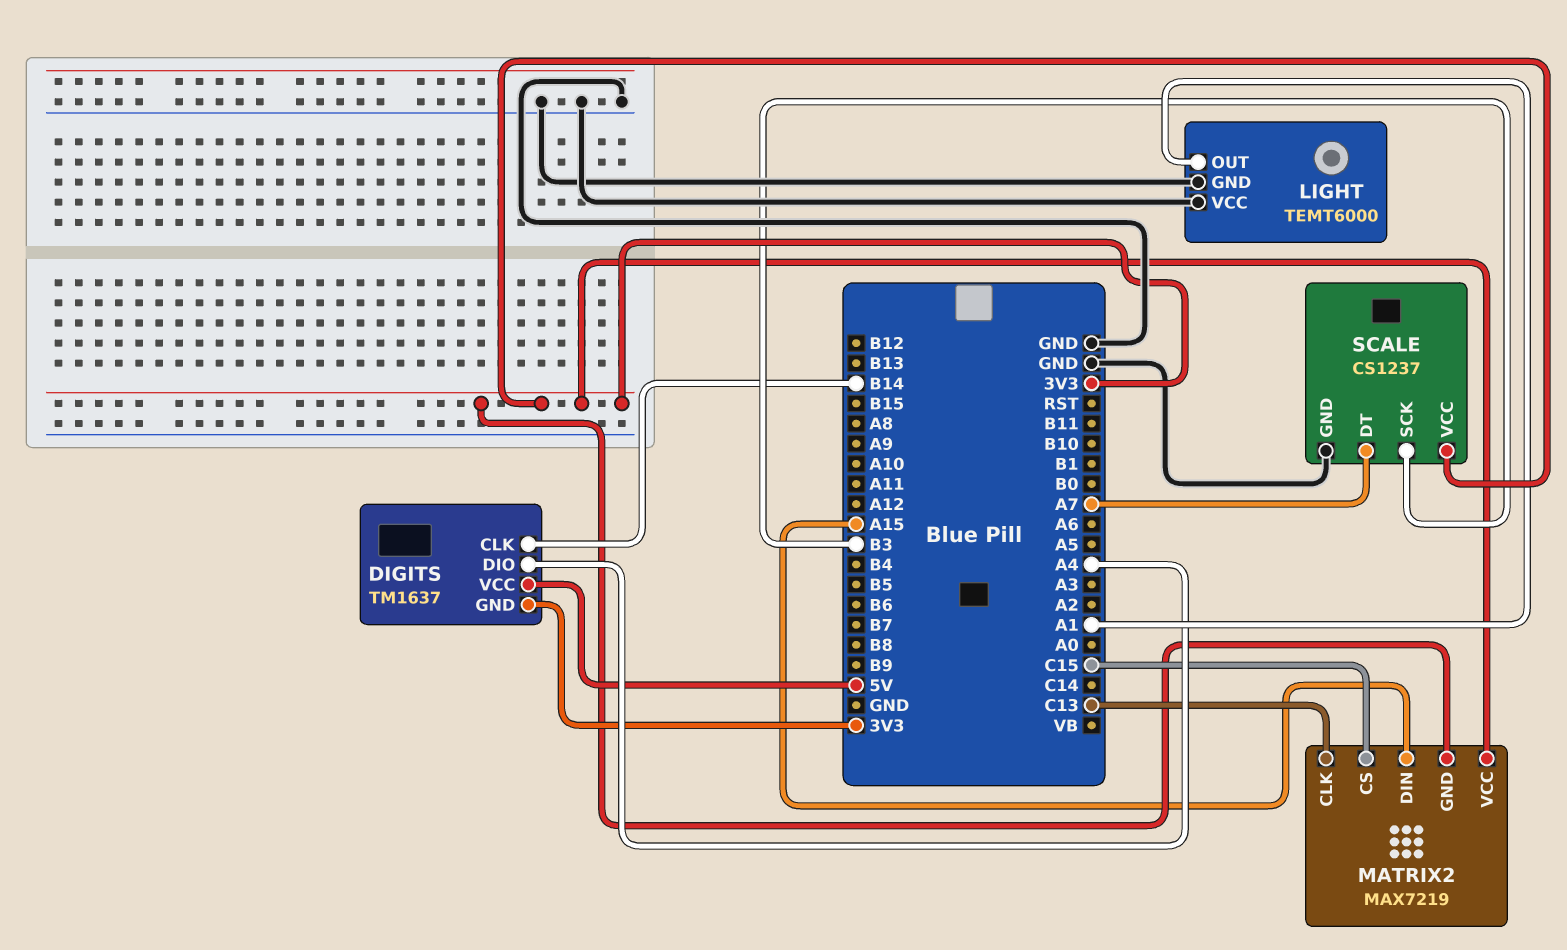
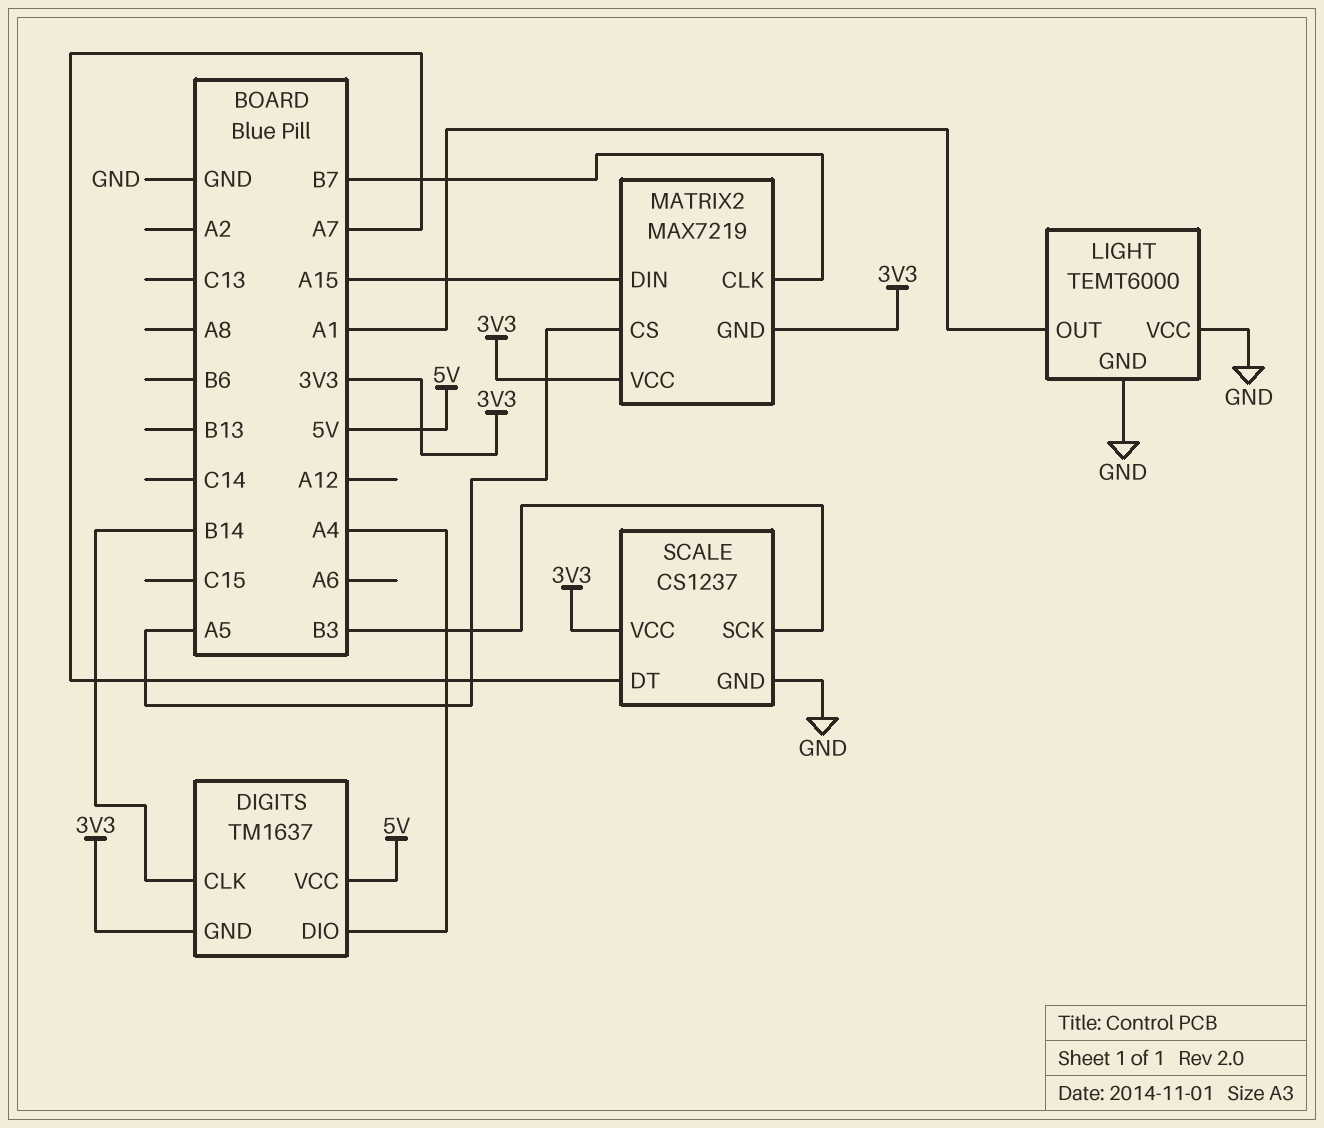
MATRIX2 pin CLK: C13 -> B7
MATRIX2 pin CS: C15 -> A5

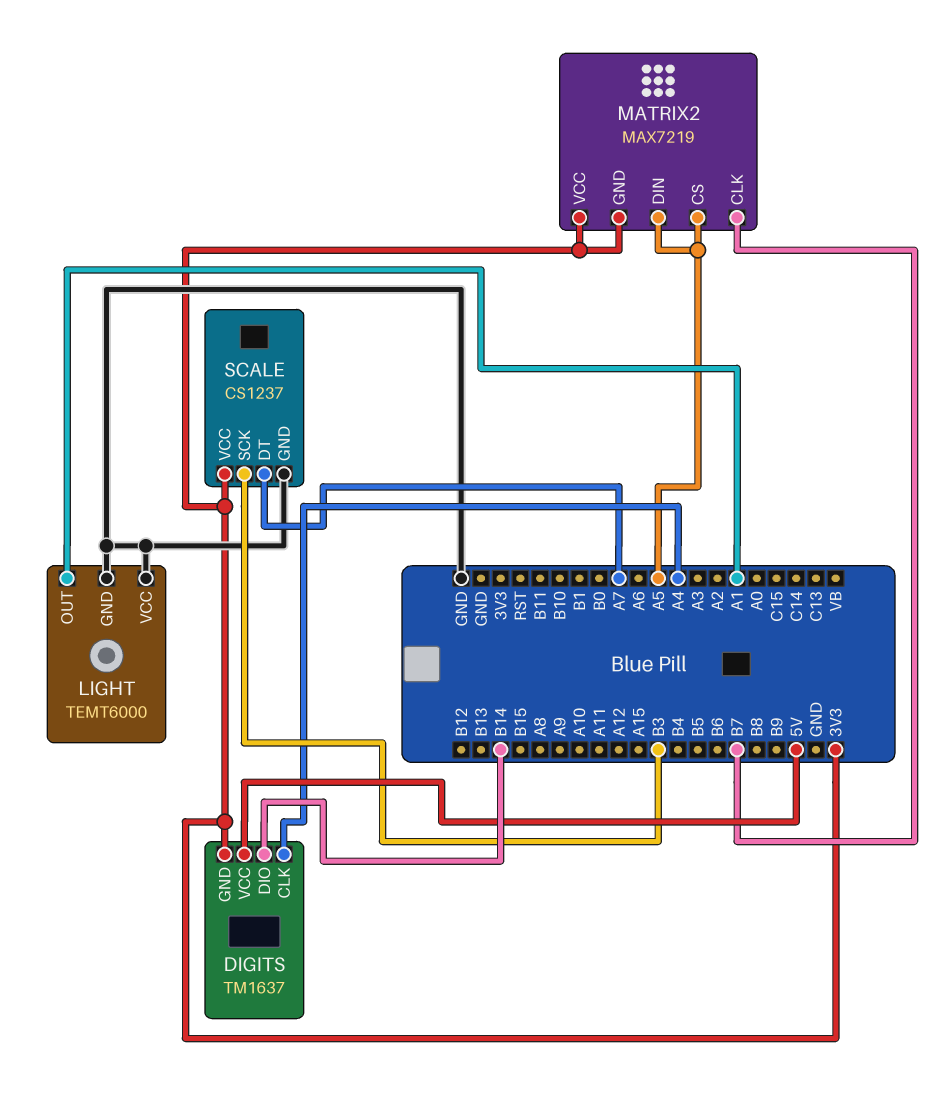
DIGITS pin CLK: B14 -> A4
DIGITS pin DIO: A4 -> B14
MATRIX2 pin DIN: A15 -> A5

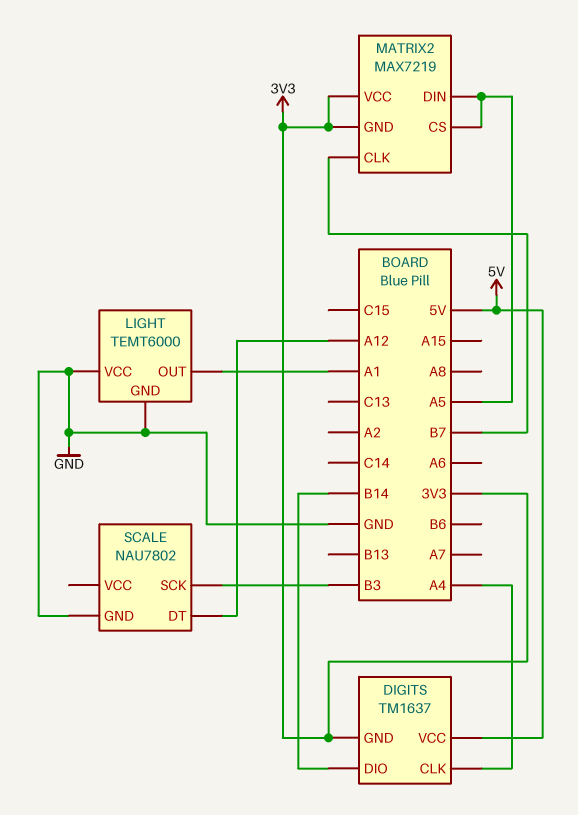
SCALE: CS1237 -> NAU7802
SCALE pin DT: A7 -> A12
SCALE pin VCC: 3V3 -> none

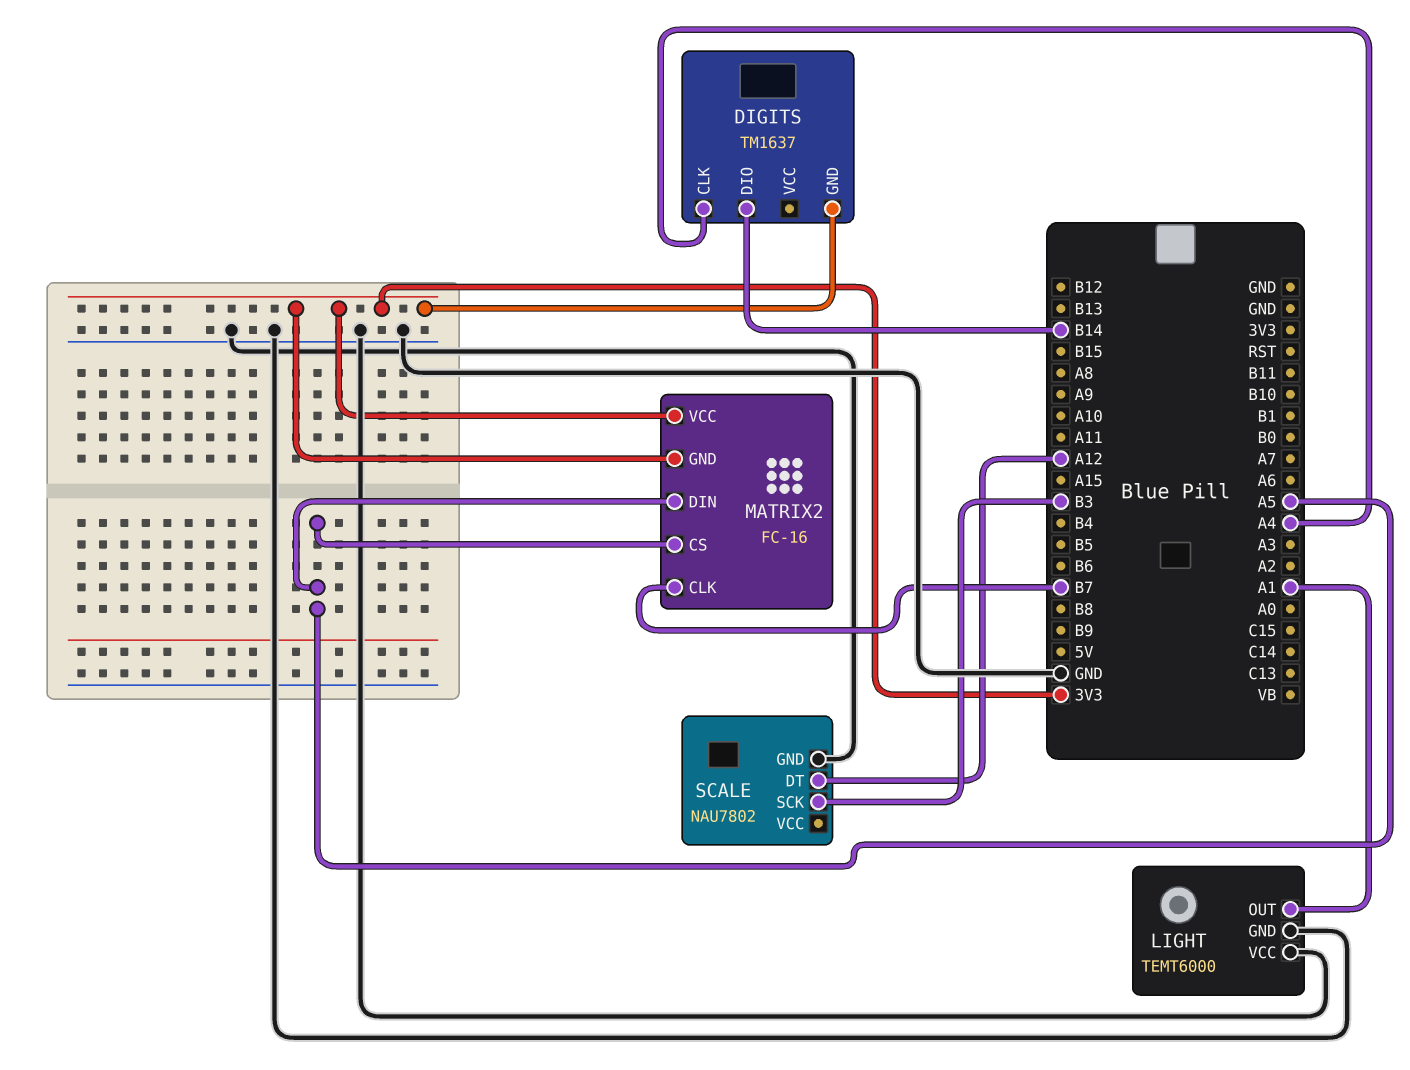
DIGITS pin VCC: 5V -> none
MATRIX2: MAX7219 -> FC-16

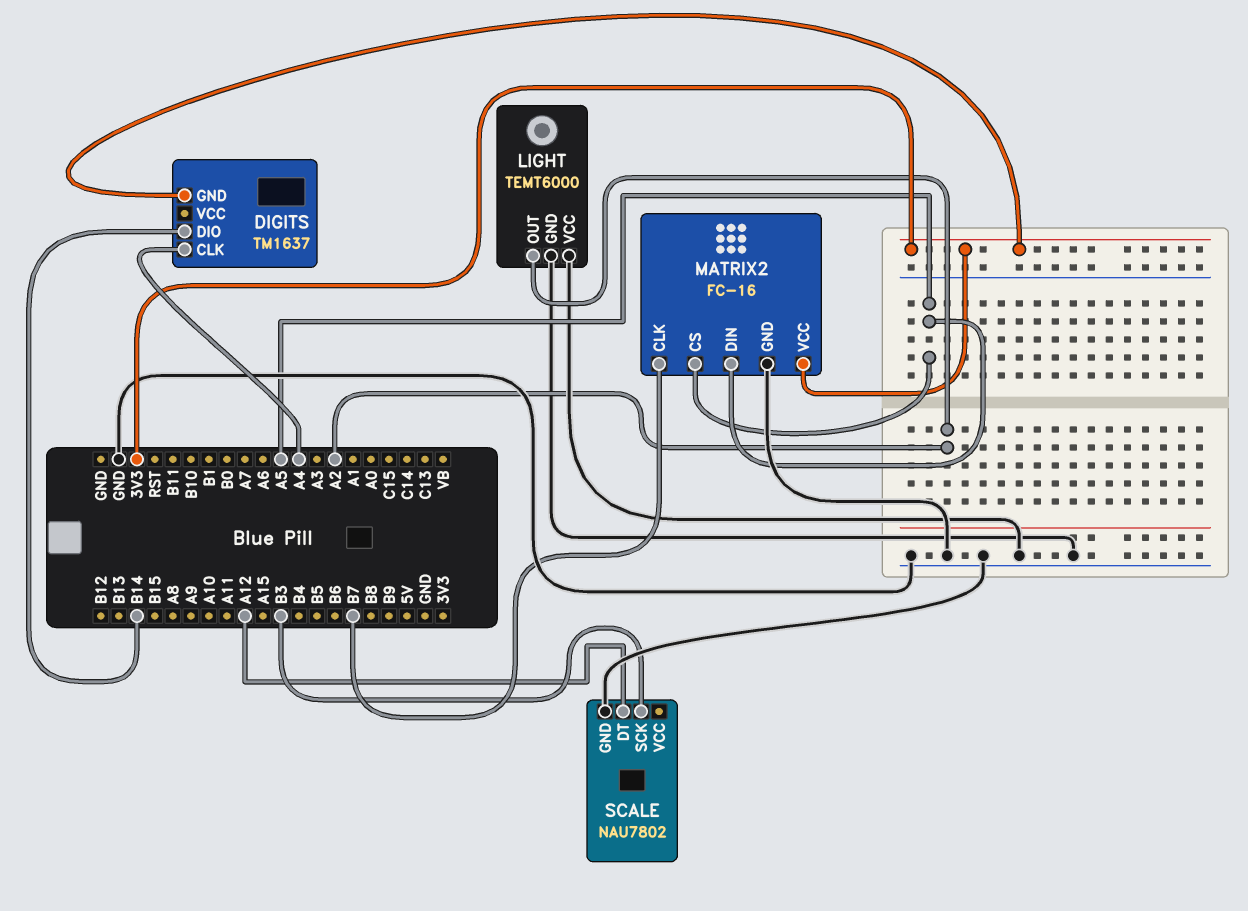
LIGHT pin OUT: A1 -> A2
MATRIX2 pin GND: 3V3 -> GND

